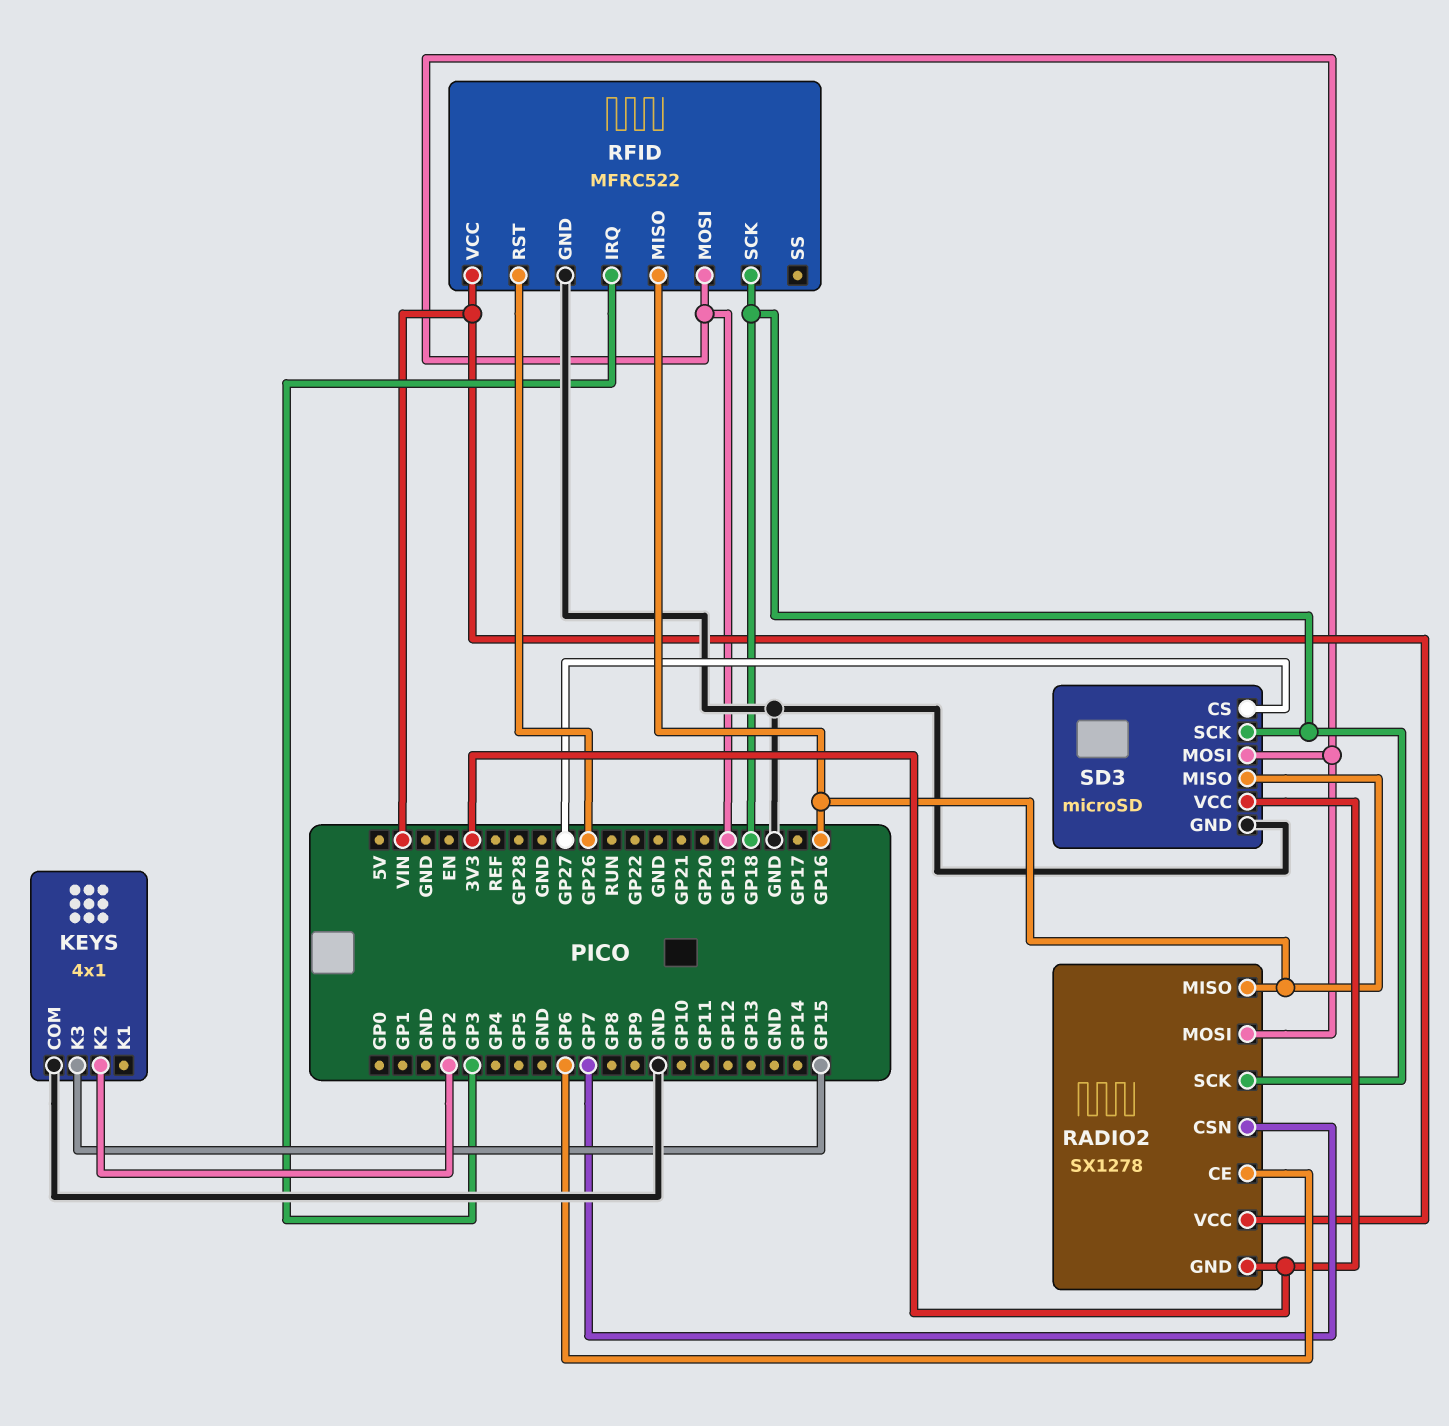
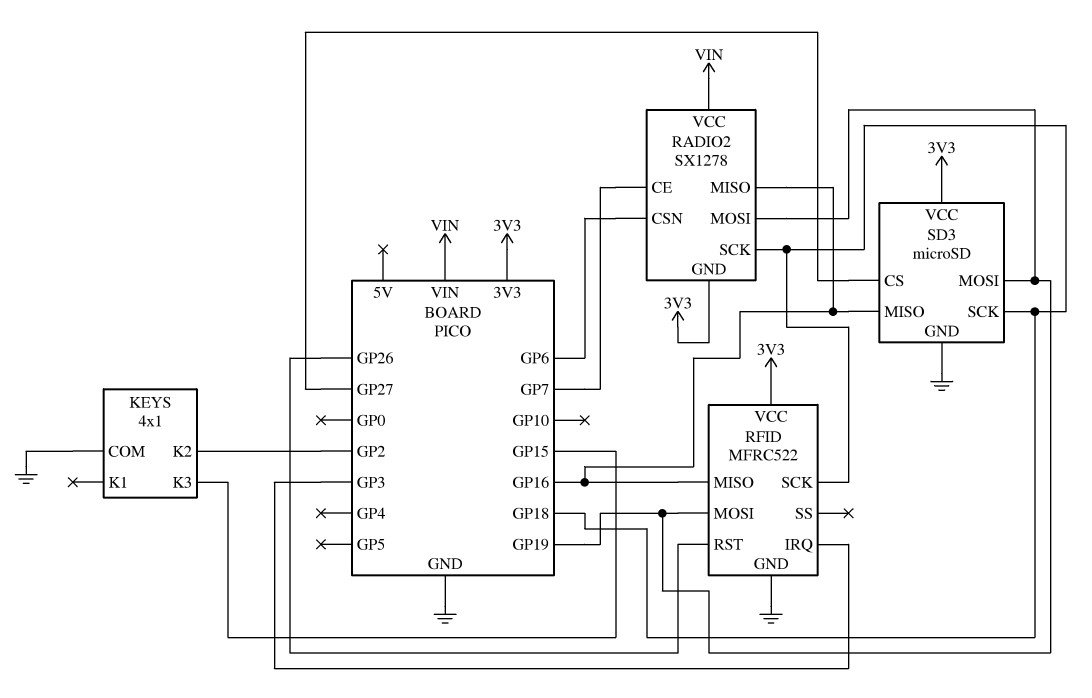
RADIO2 pin CE: GP6 -> GP7
RADIO2 pin CSN: GP7 -> GP6
RFID pin VCC: VIN -> 3V3

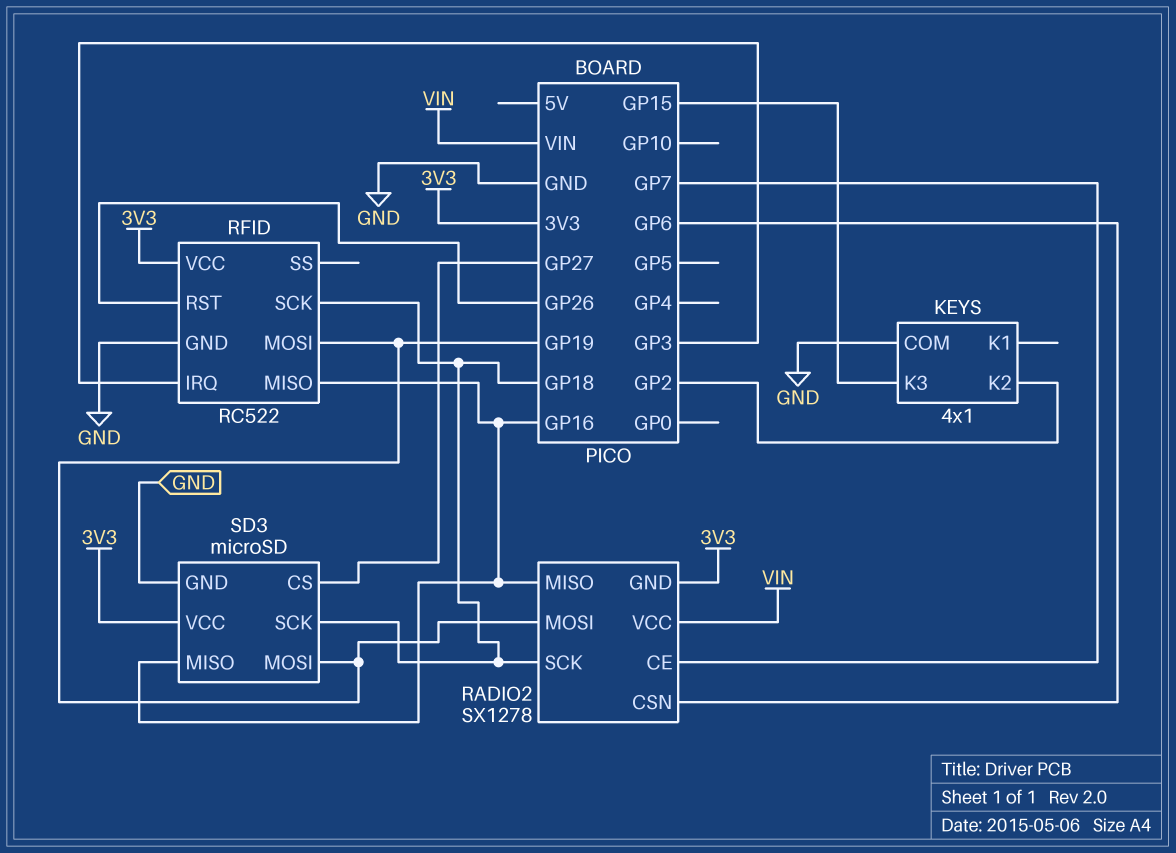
RFID: MFRC522 -> RC522

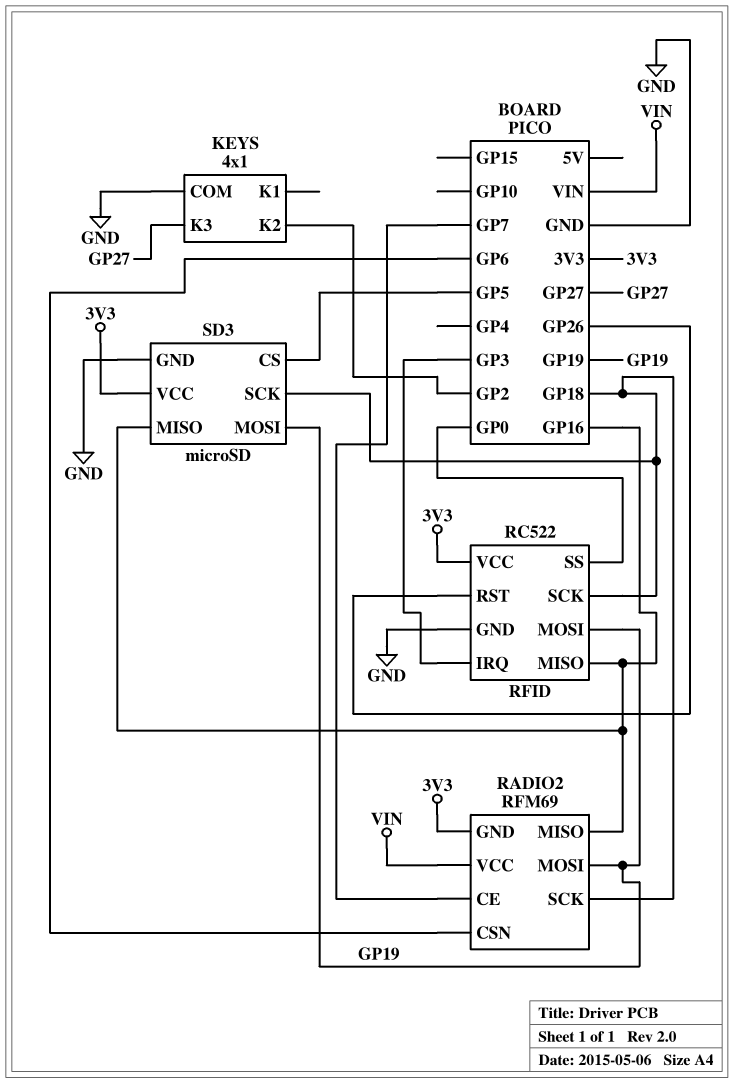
KEYS pin K3: GP15 -> GP27
RADIO2: SX1278 -> RFM69
RFID pin SS: none -> GP0
SD3 pin CS: GP27 -> GP5

